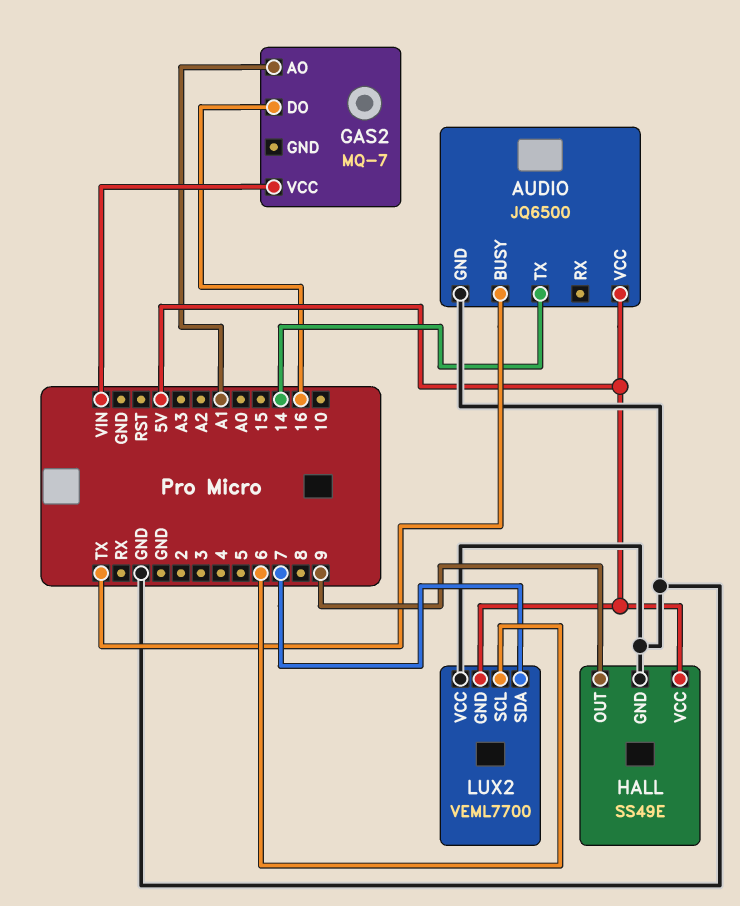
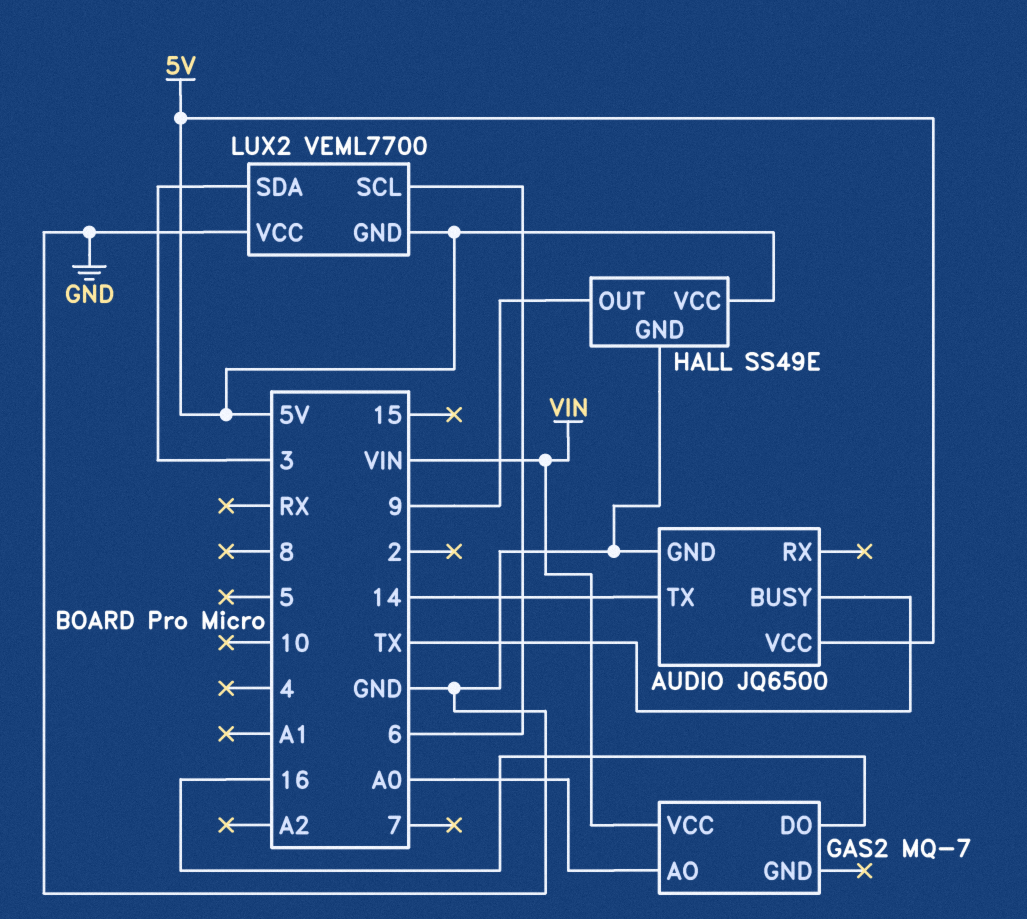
GAS2 pin AO: A1 -> A0
LUX2 pin SDA: 7 -> 3

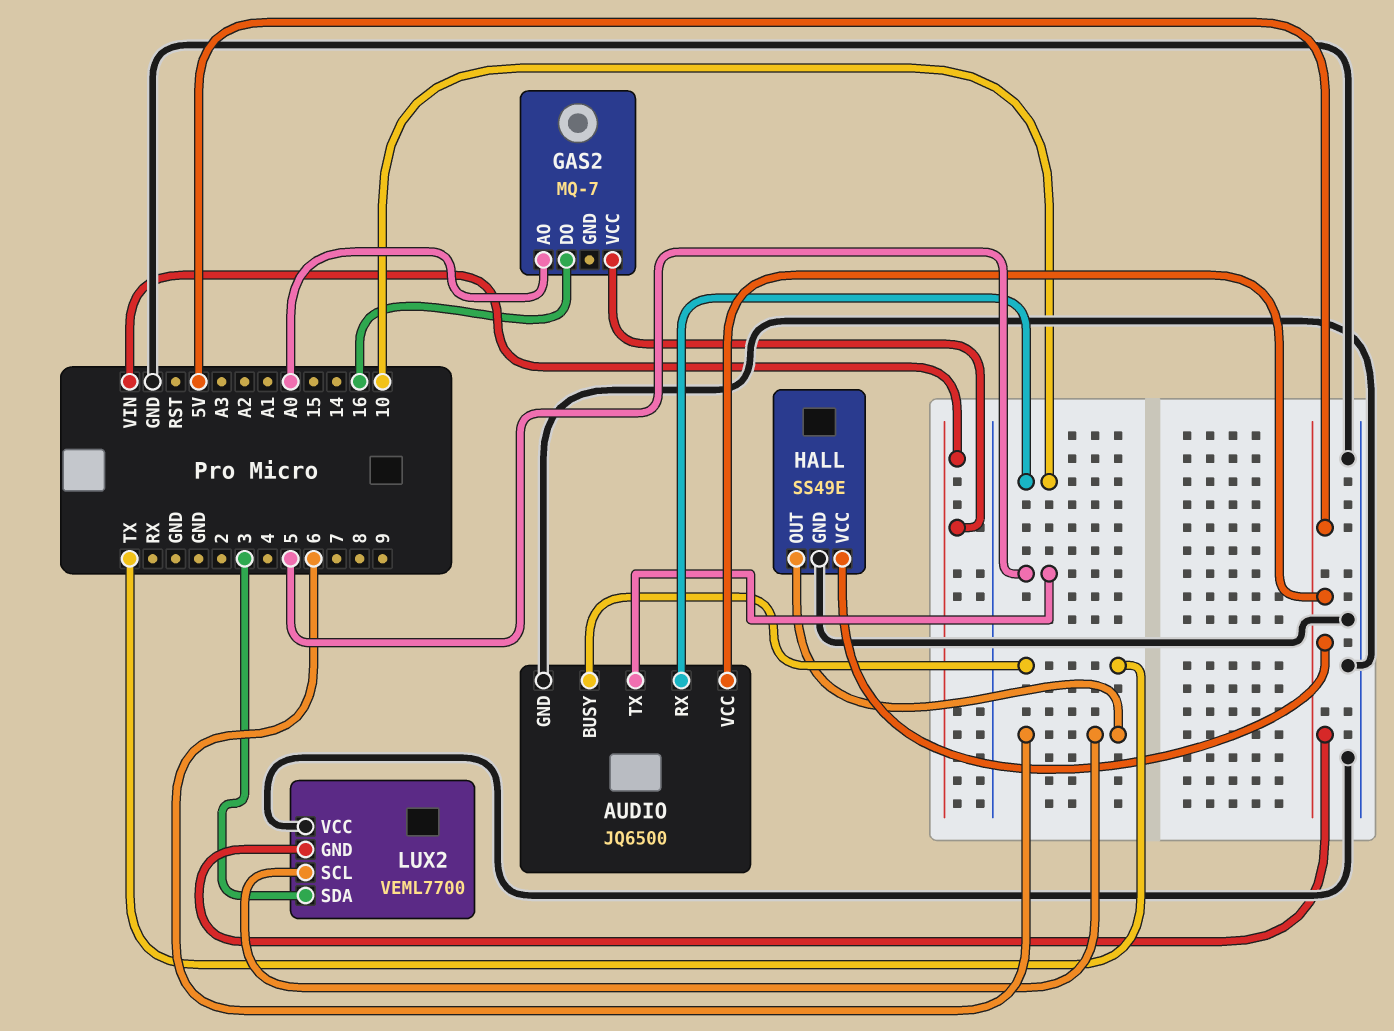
AUDIO pin RX: none -> 10
AUDIO pin TX: 14 -> 5
HALL pin OUT: 9 -> 6

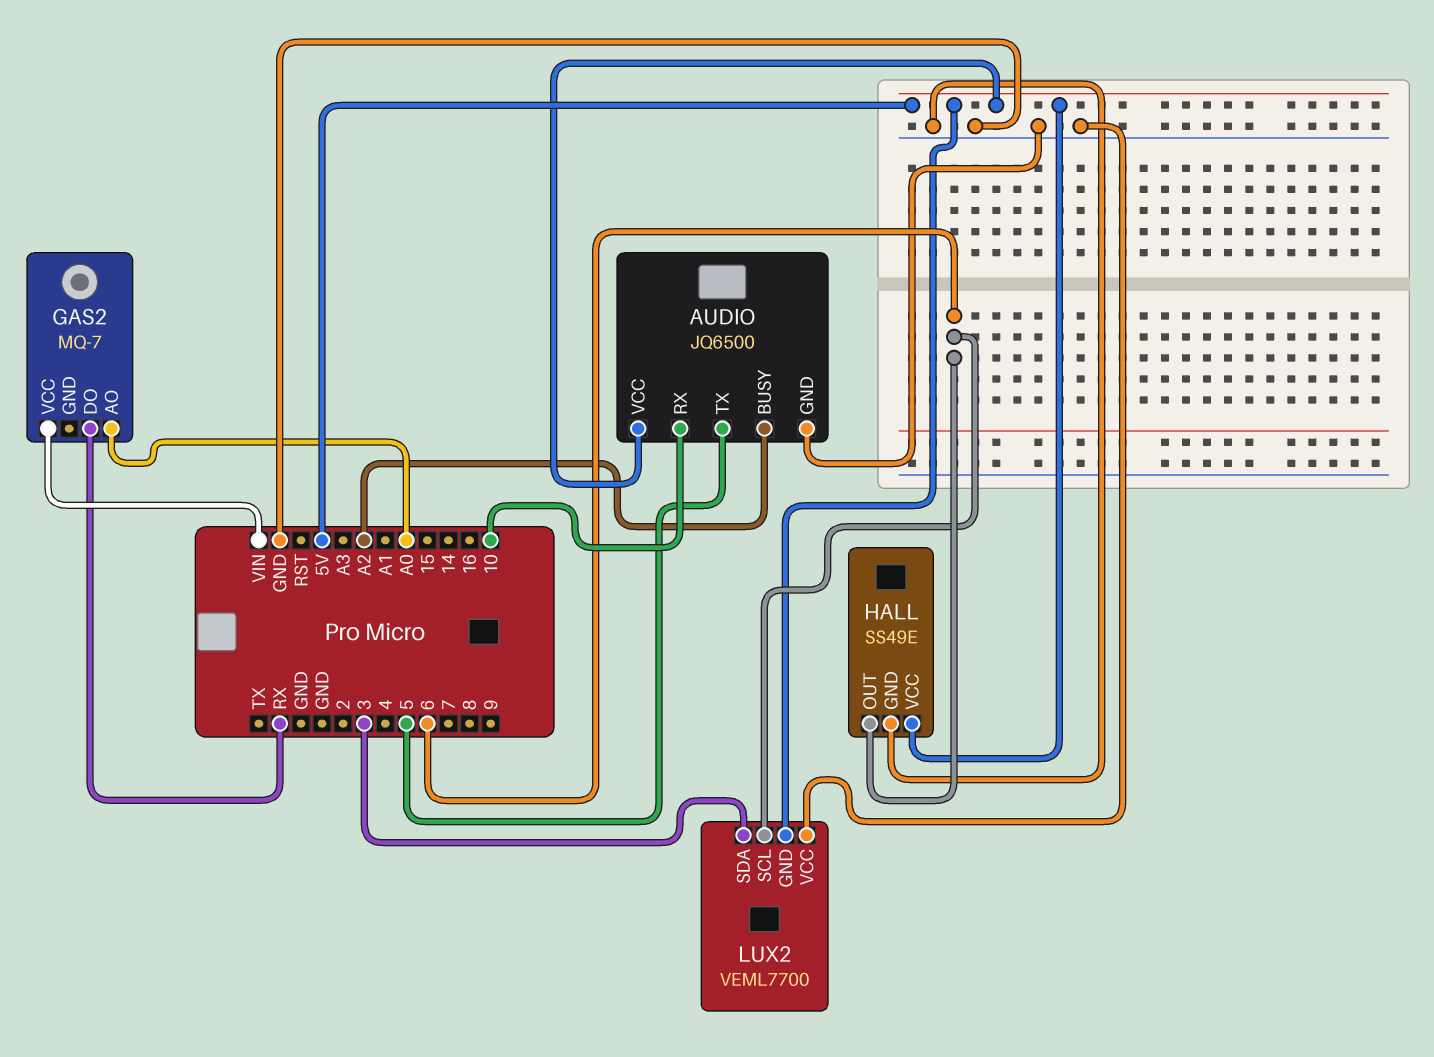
AUDIO pin BUSY: TX -> A2
GAS2 pin DO: 16 -> RX

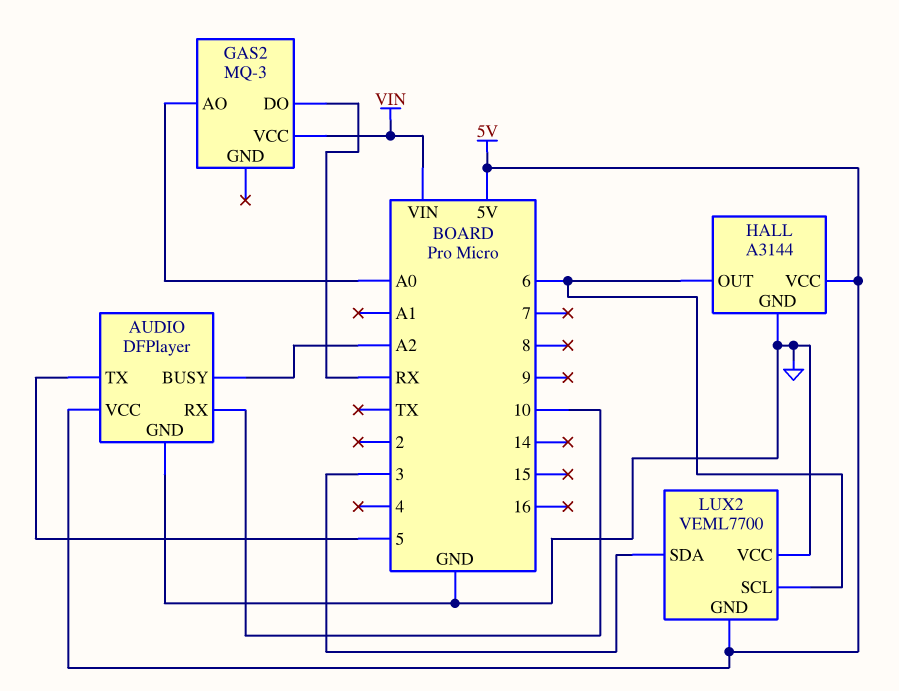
AUDIO: JQ6500 -> DFPlayer
GAS2: MQ-7 -> MQ-3
HALL: SS49E -> A3144

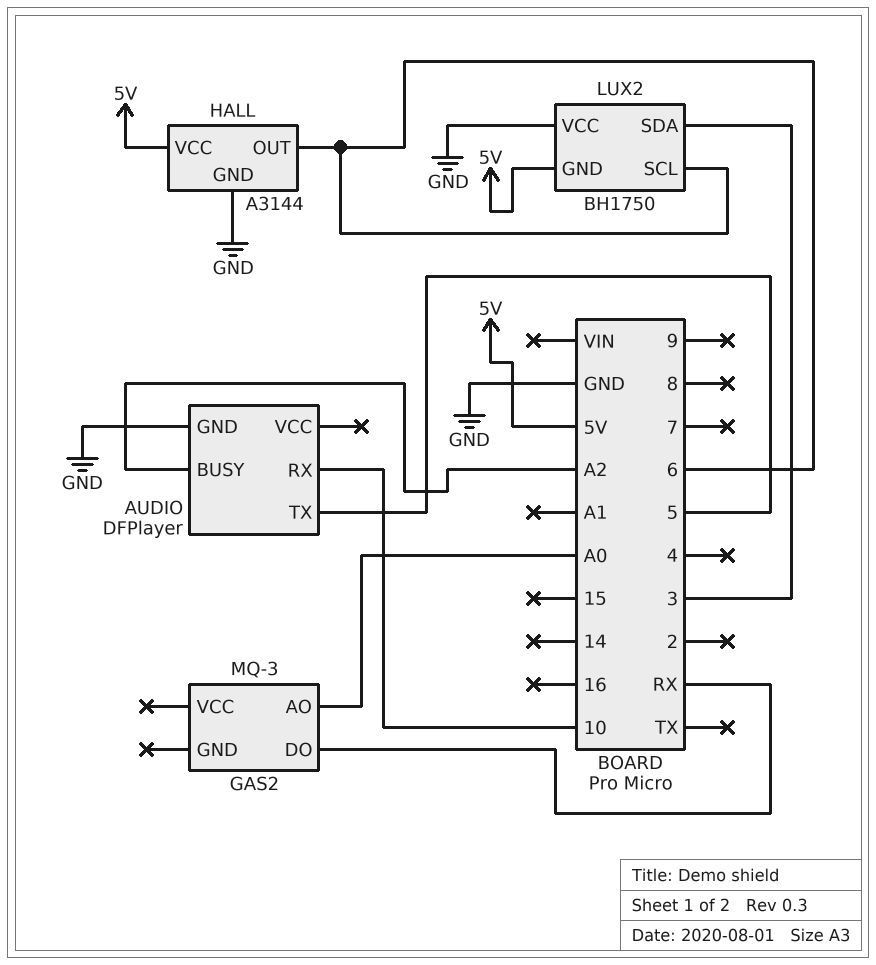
AUDIO pin VCC: 5V -> none
GAS2 pin VCC: VIN -> none
LUX2: VEML7700 -> BH1750

